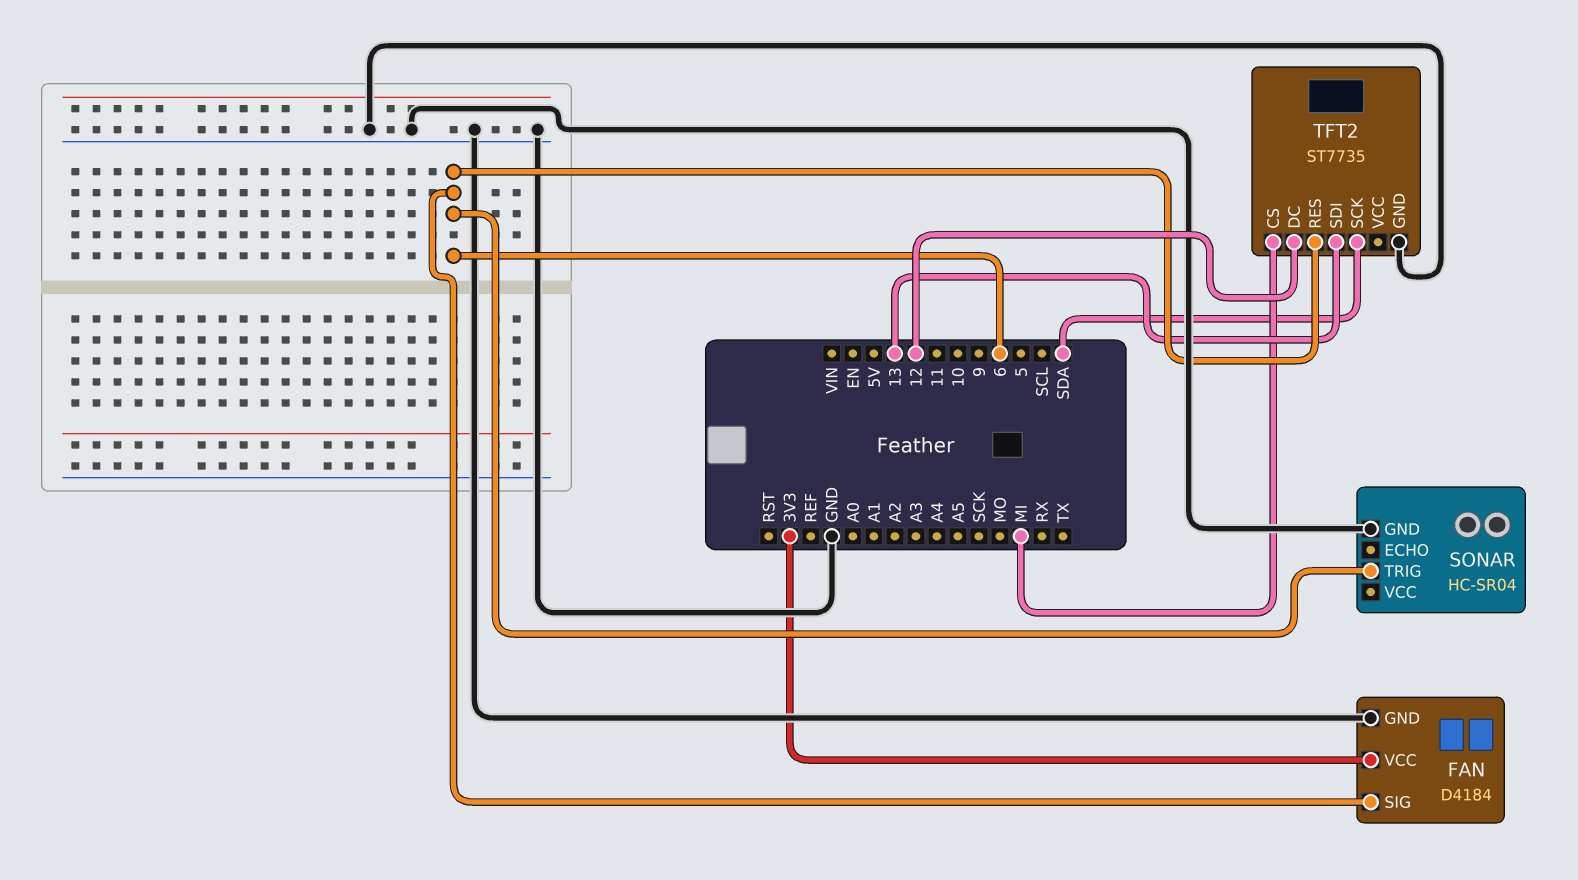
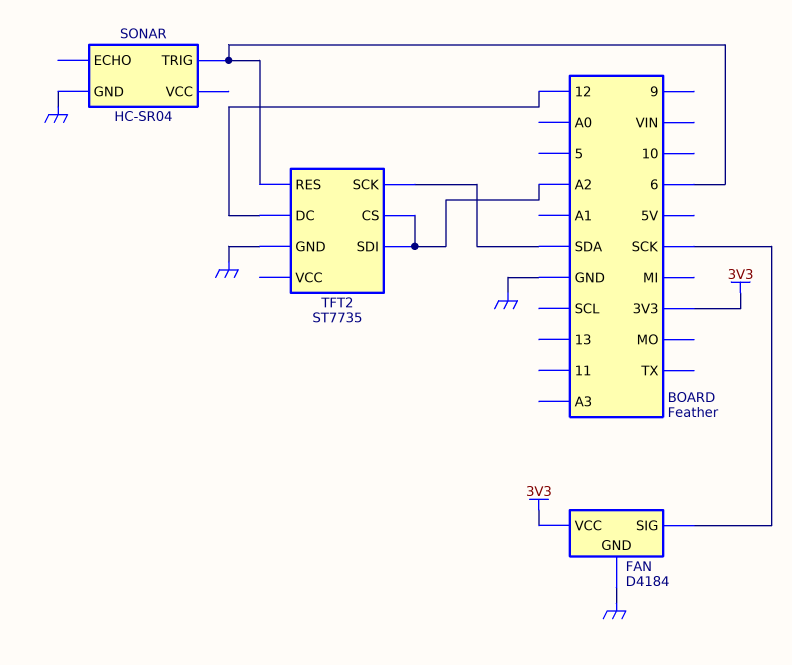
FAN pin SIG: 6 -> SCK
TFT2 pin CS: MI -> A2
TFT2 pin SDI: 13 -> A2

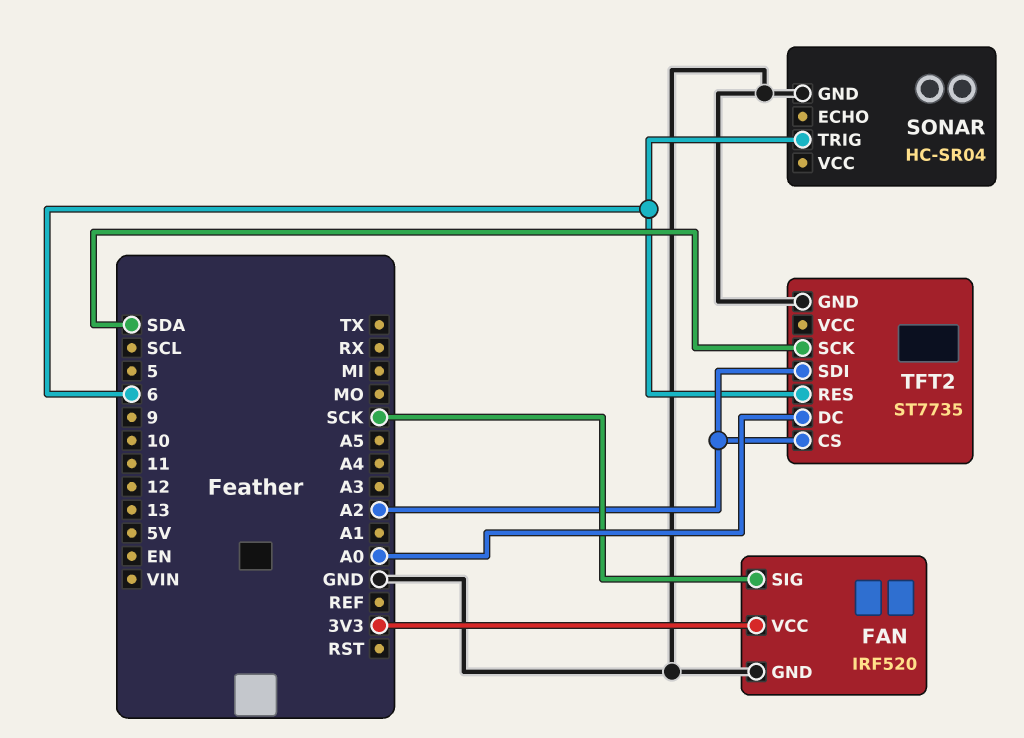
FAN: D4184 -> IRF520
TFT2 pin DC: 12 -> A0

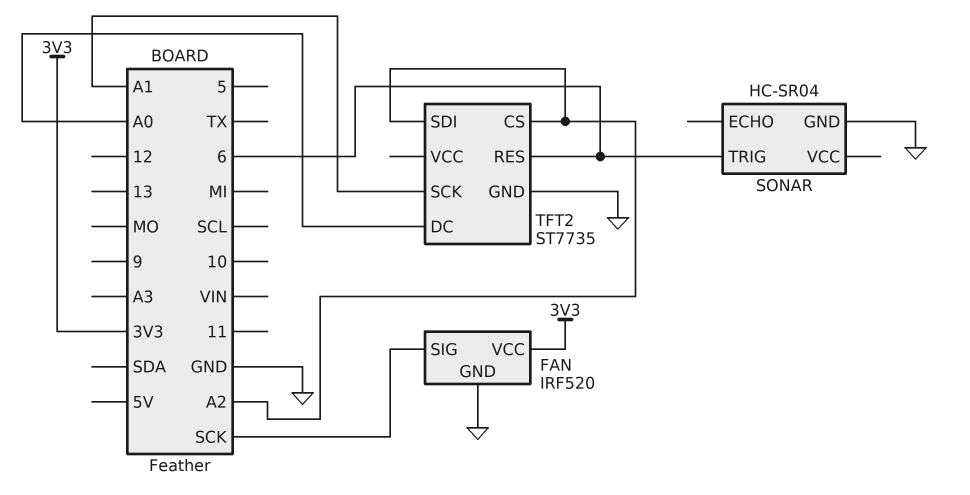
TFT2 pin SCK: SDA -> A1

